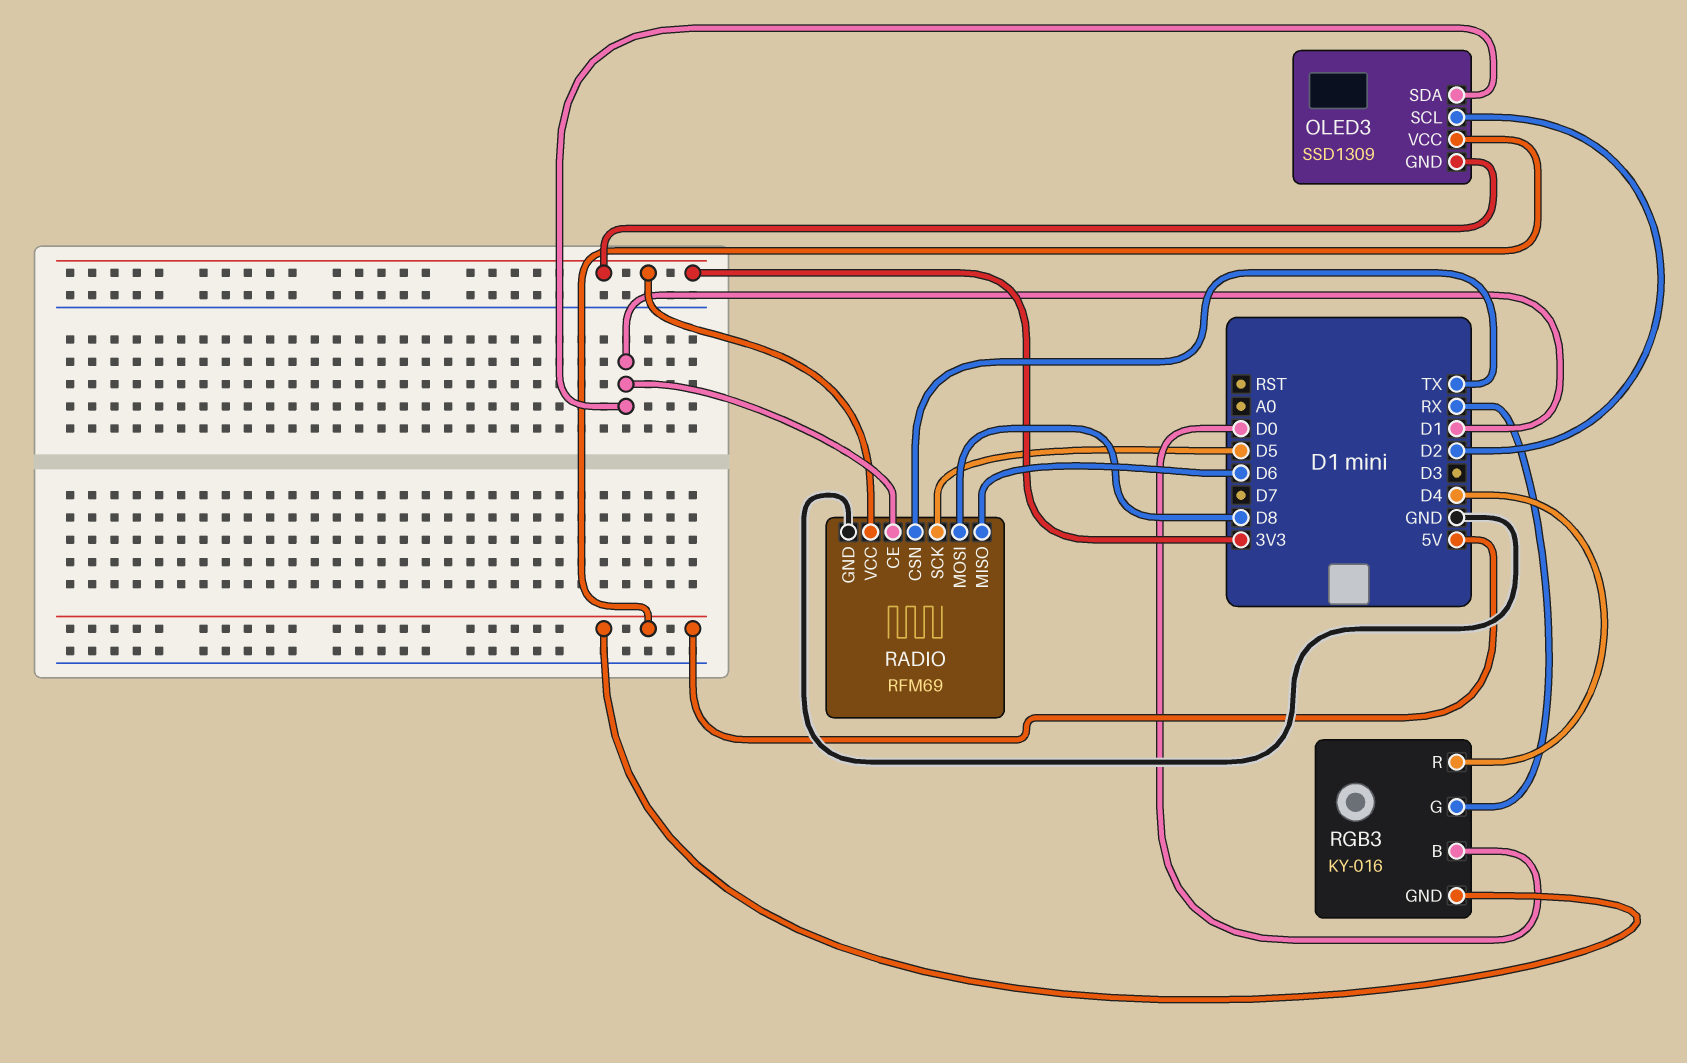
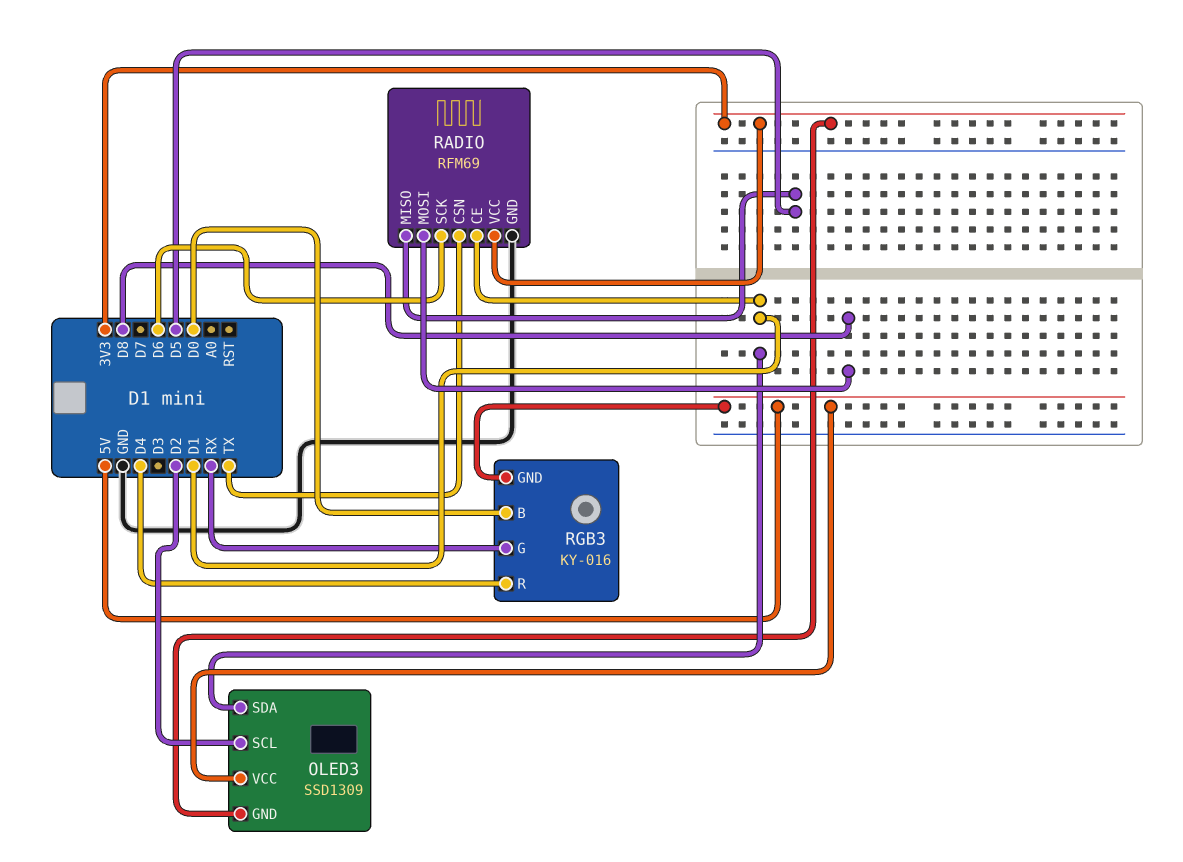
RADIO pin MISO: D6 -> D5
RADIO pin SCK: D5 -> D6

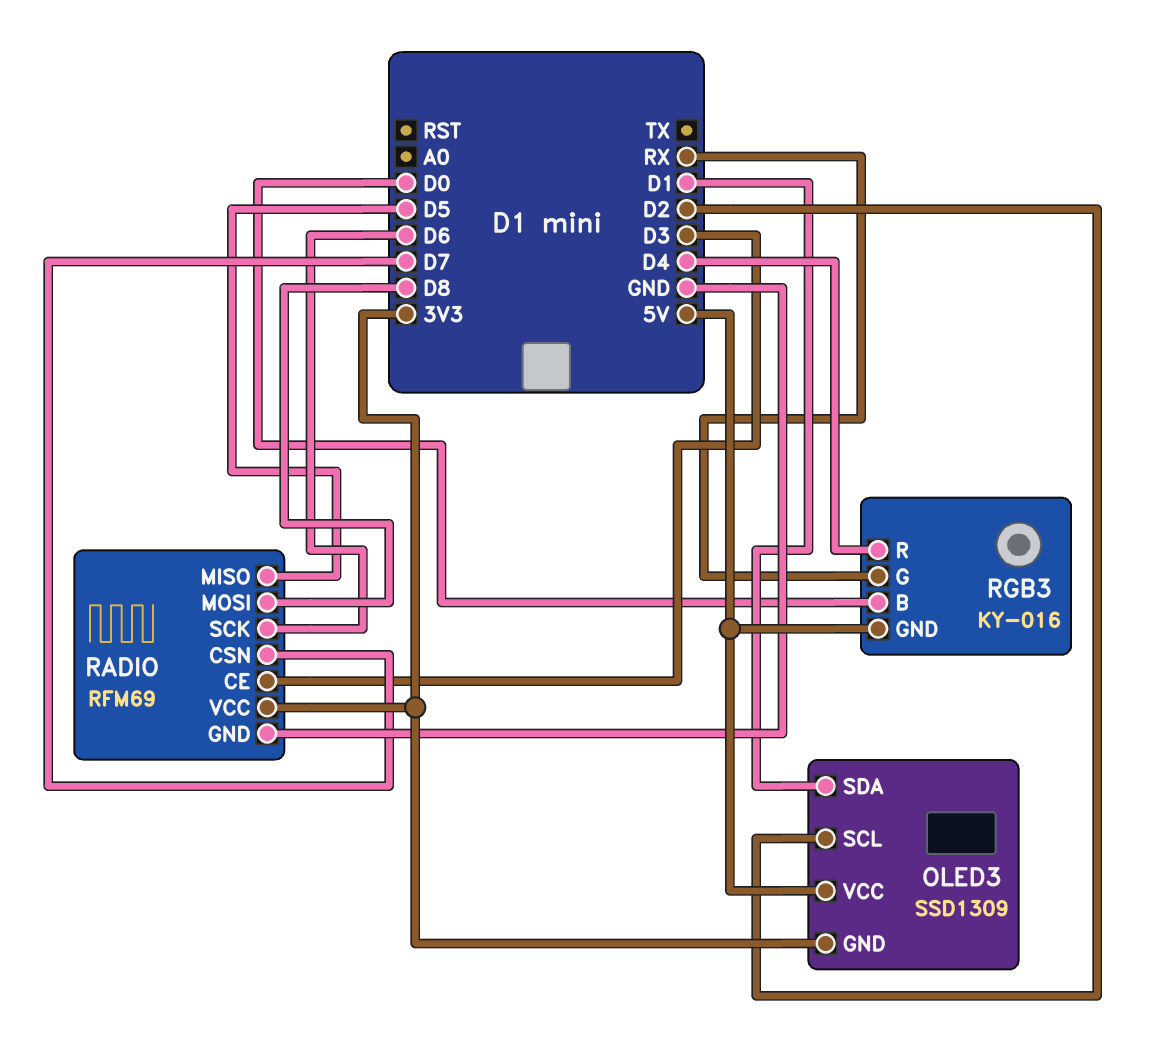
RADIO pin CE: D1 -> D3
RADIO pin CSN: TX -> D7

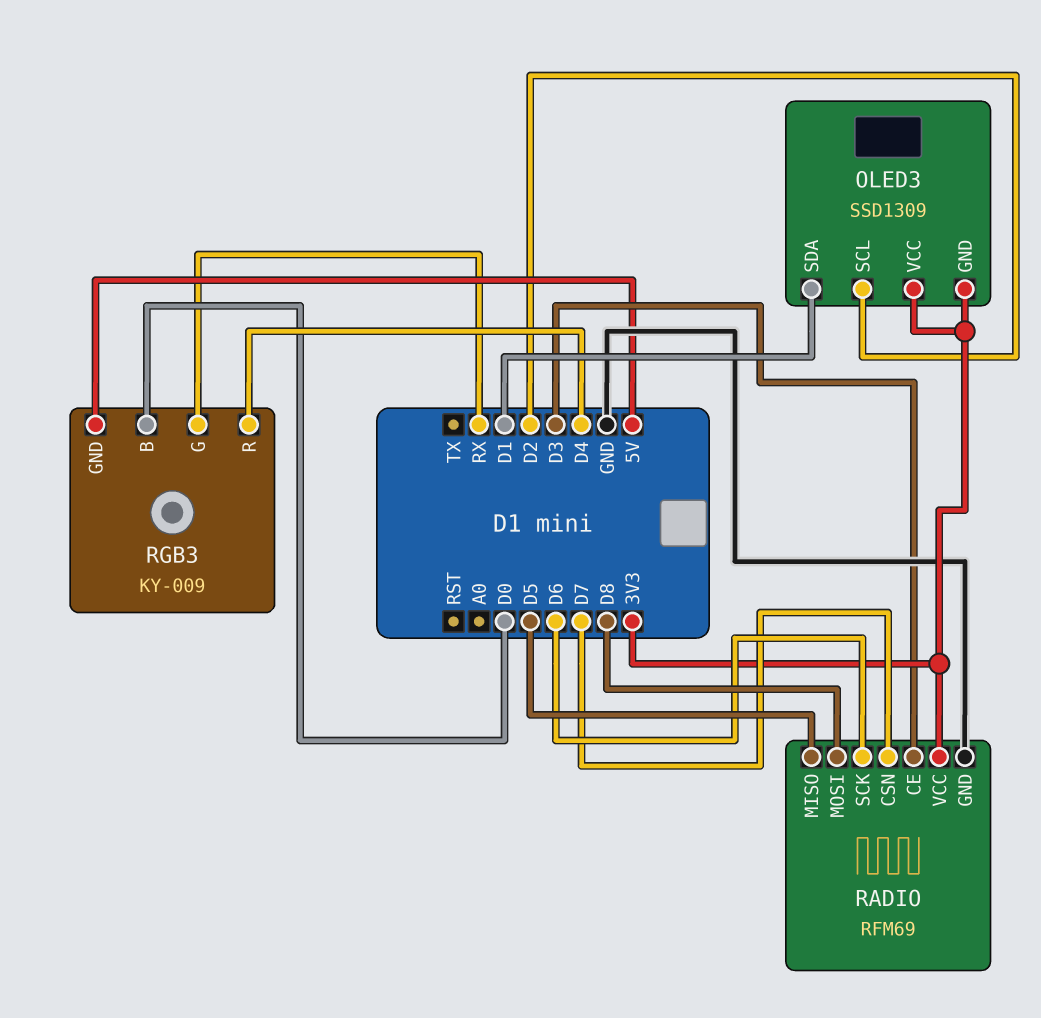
OLED3 pin VCC: 5V -> 3V3
RGB3: KY-016 -> KY-009

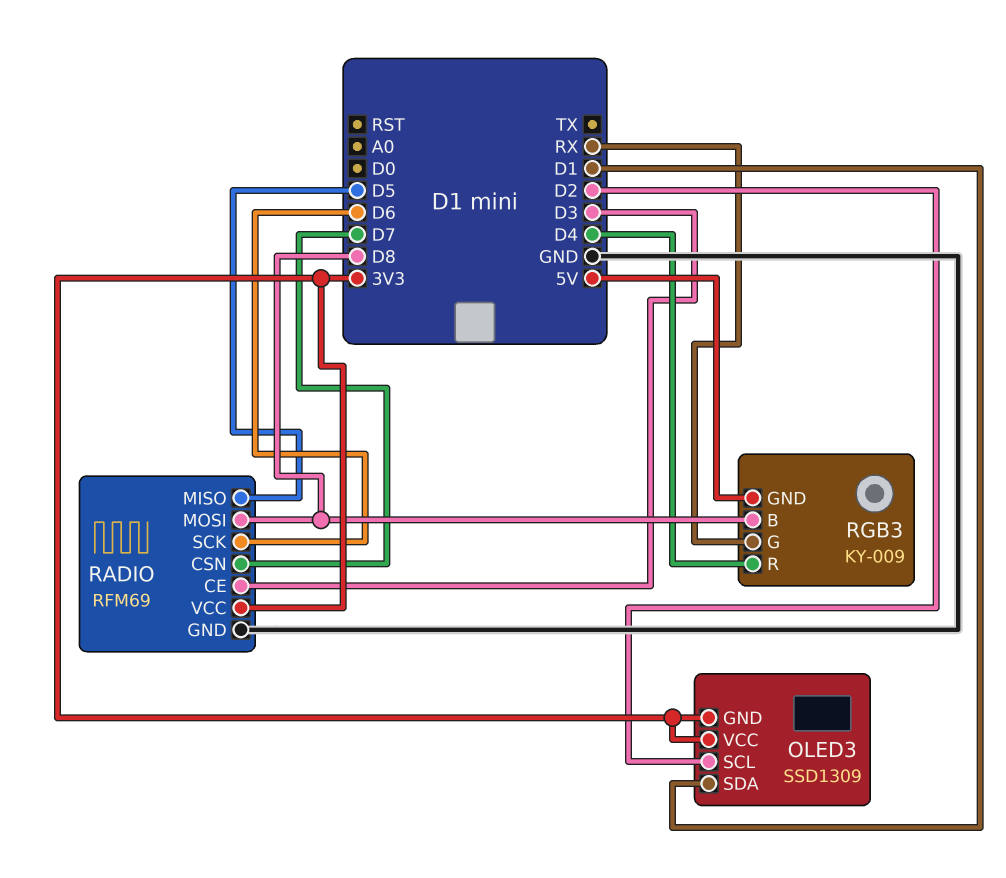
RGB3 pin B: D0 -> D8

